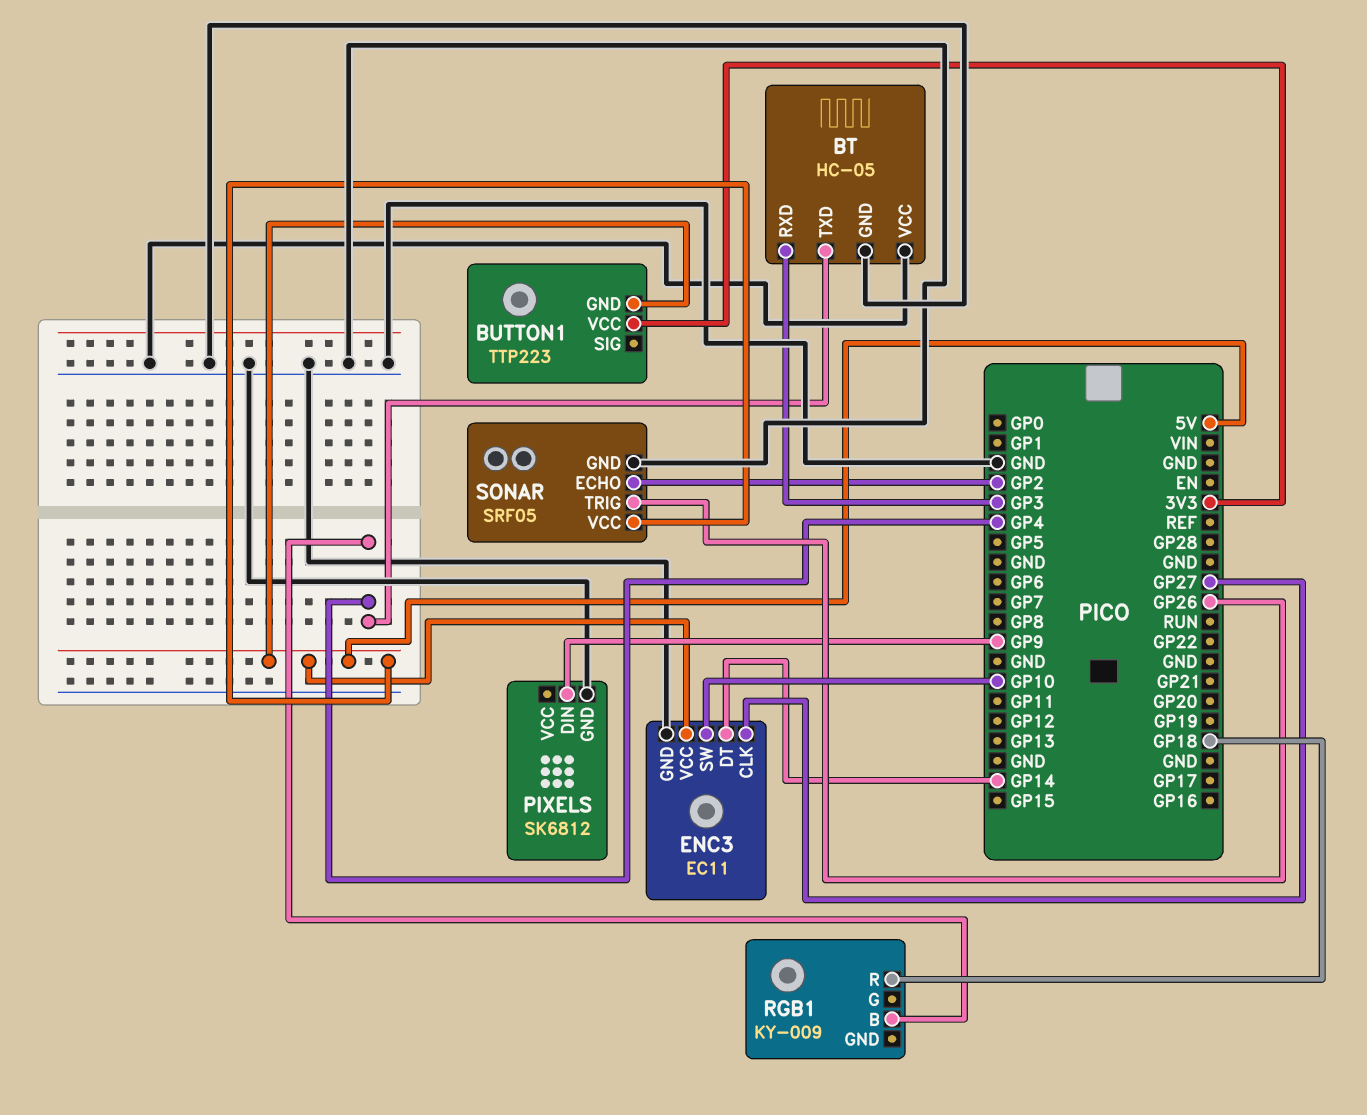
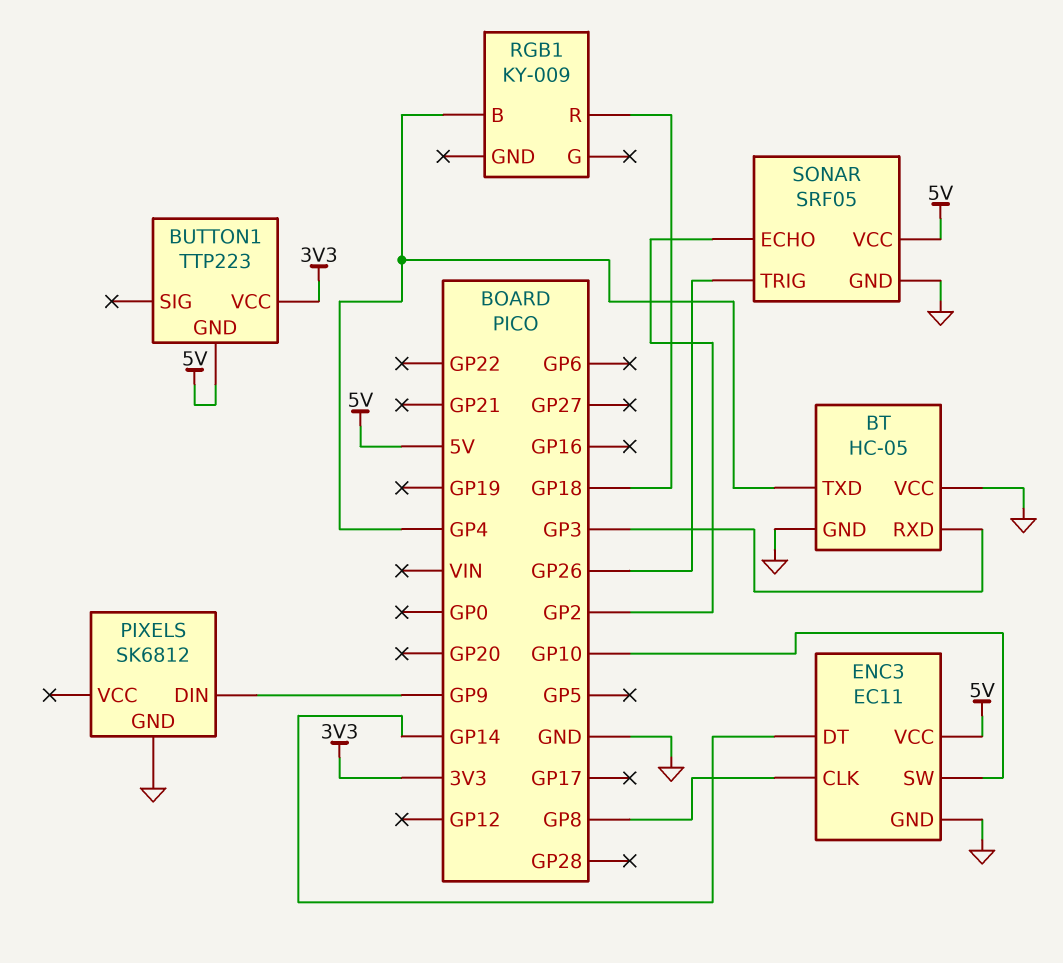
ENC3 pin CLK: GP27 -> GP8

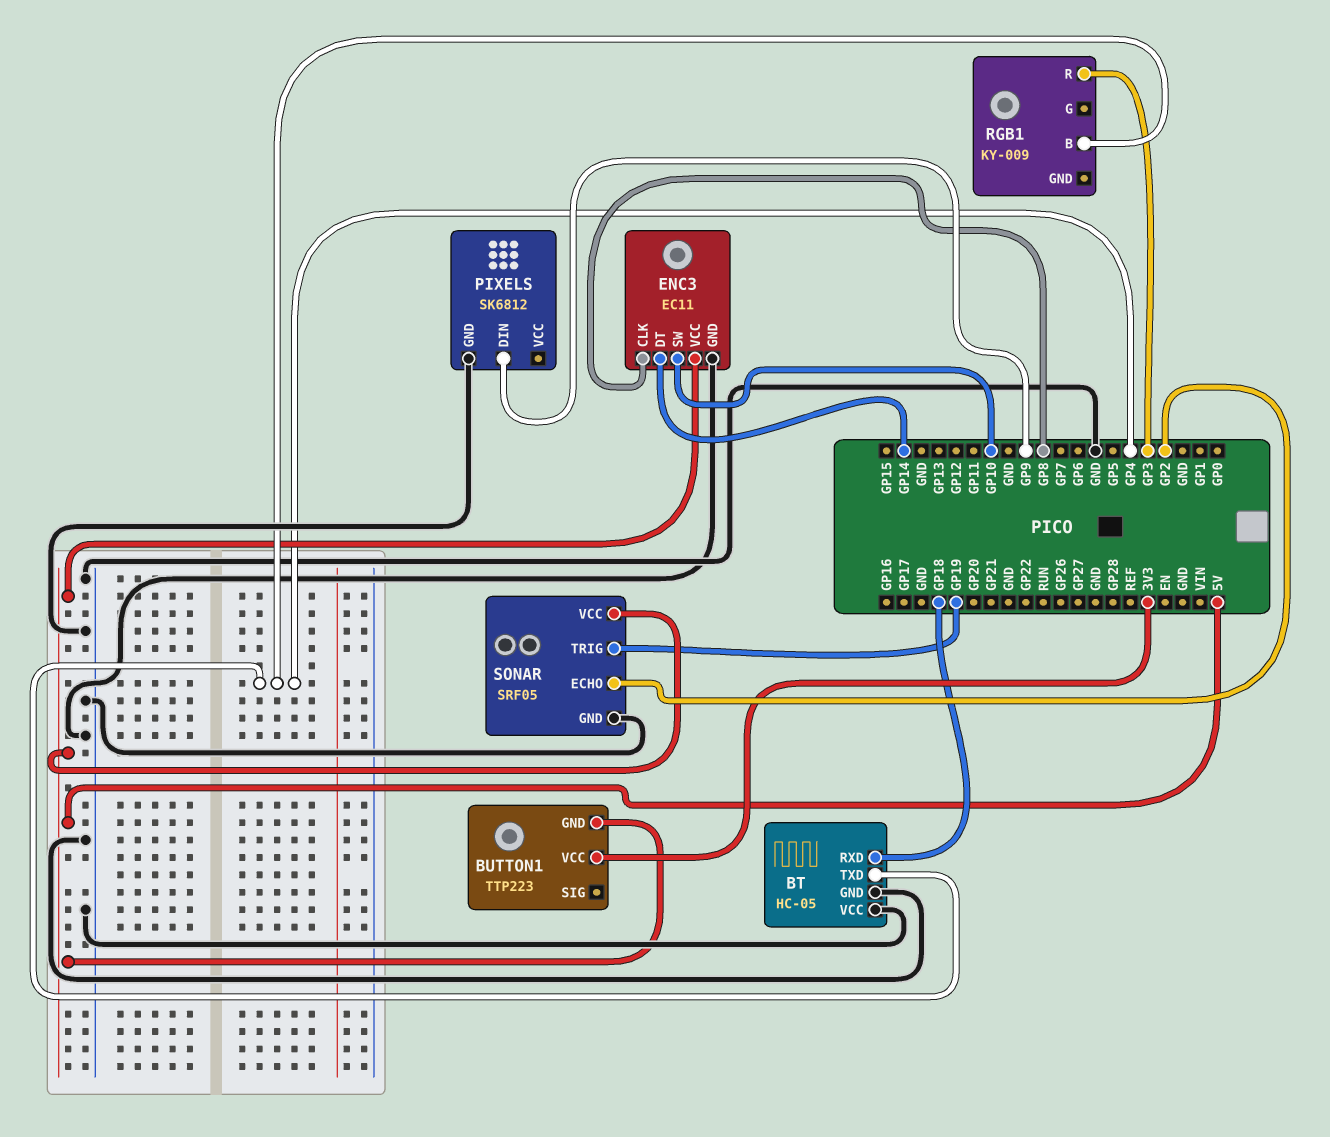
BT pin RXD: GP3 -> GP18
RGB1 pin R: GP18 -> GP3
SONAR pin TRIG: GP26 -> GP19

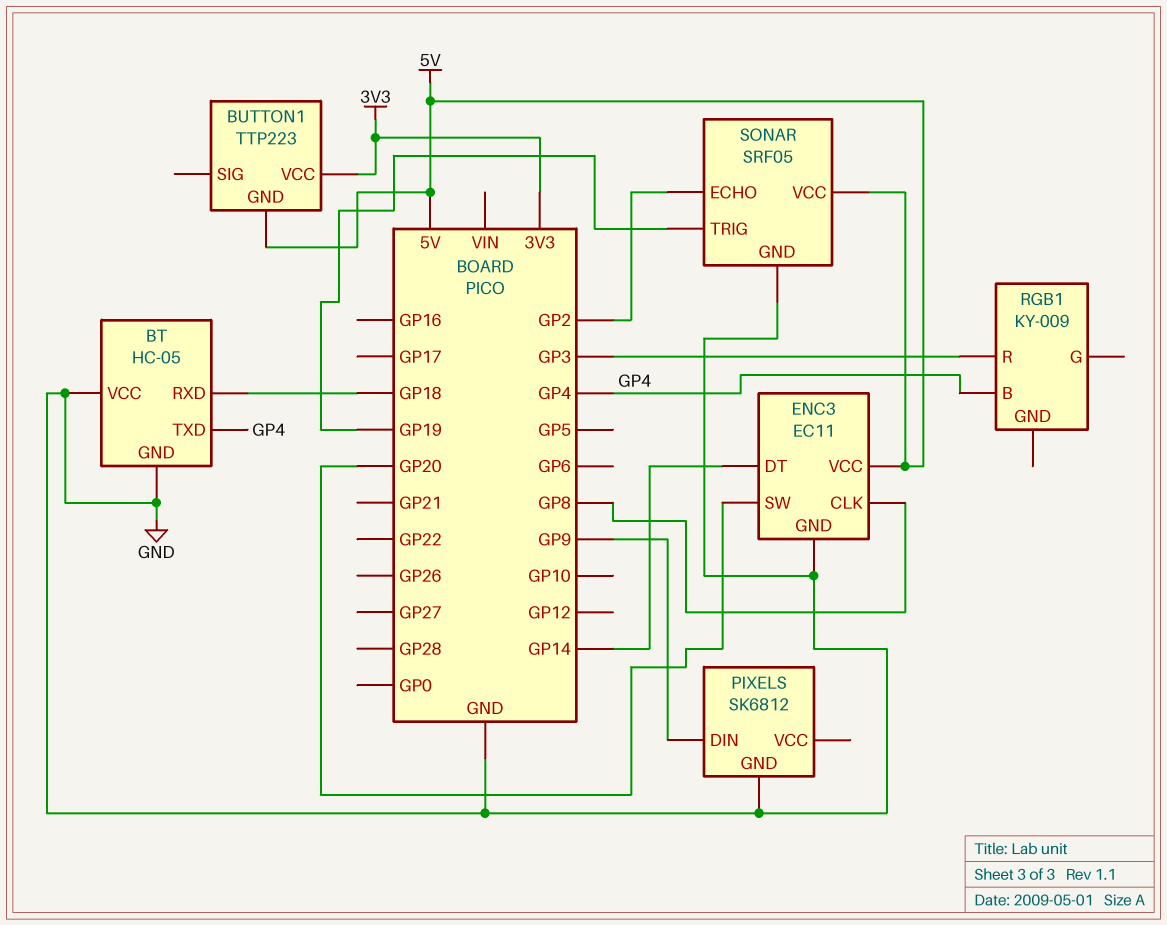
ENC3 pin SW: GP10 -> GP20

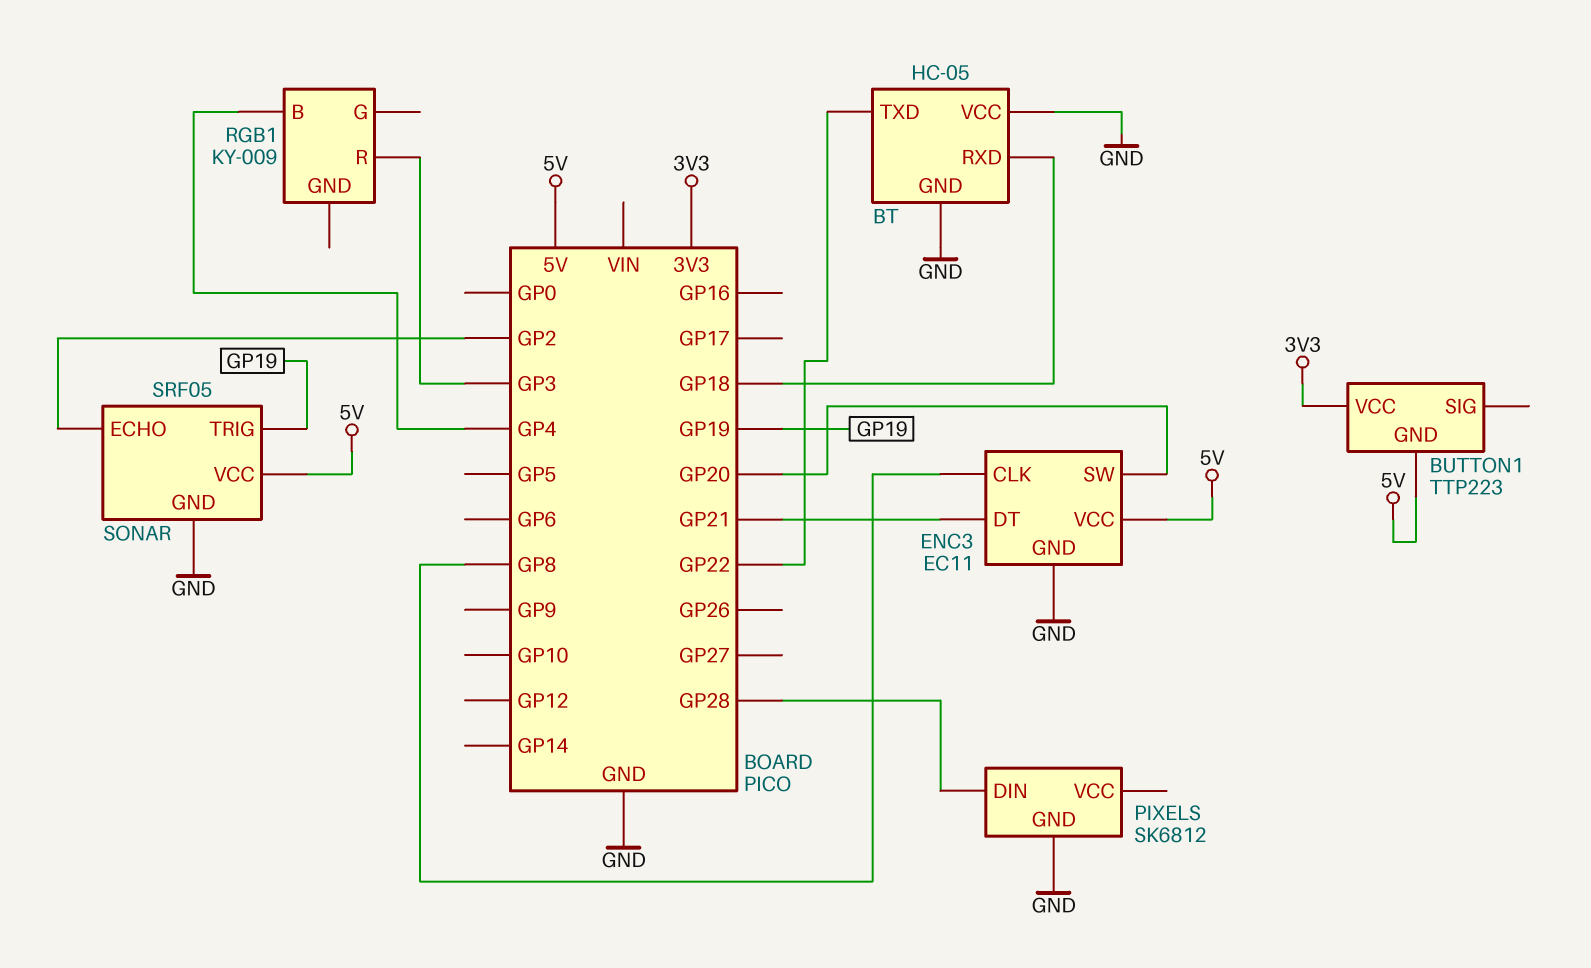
BT pin TXD: GP4 -> GP22
ENC3 pin DT: GP14 -> GP21
PIXELS pin DIN: GP9 -> GP28

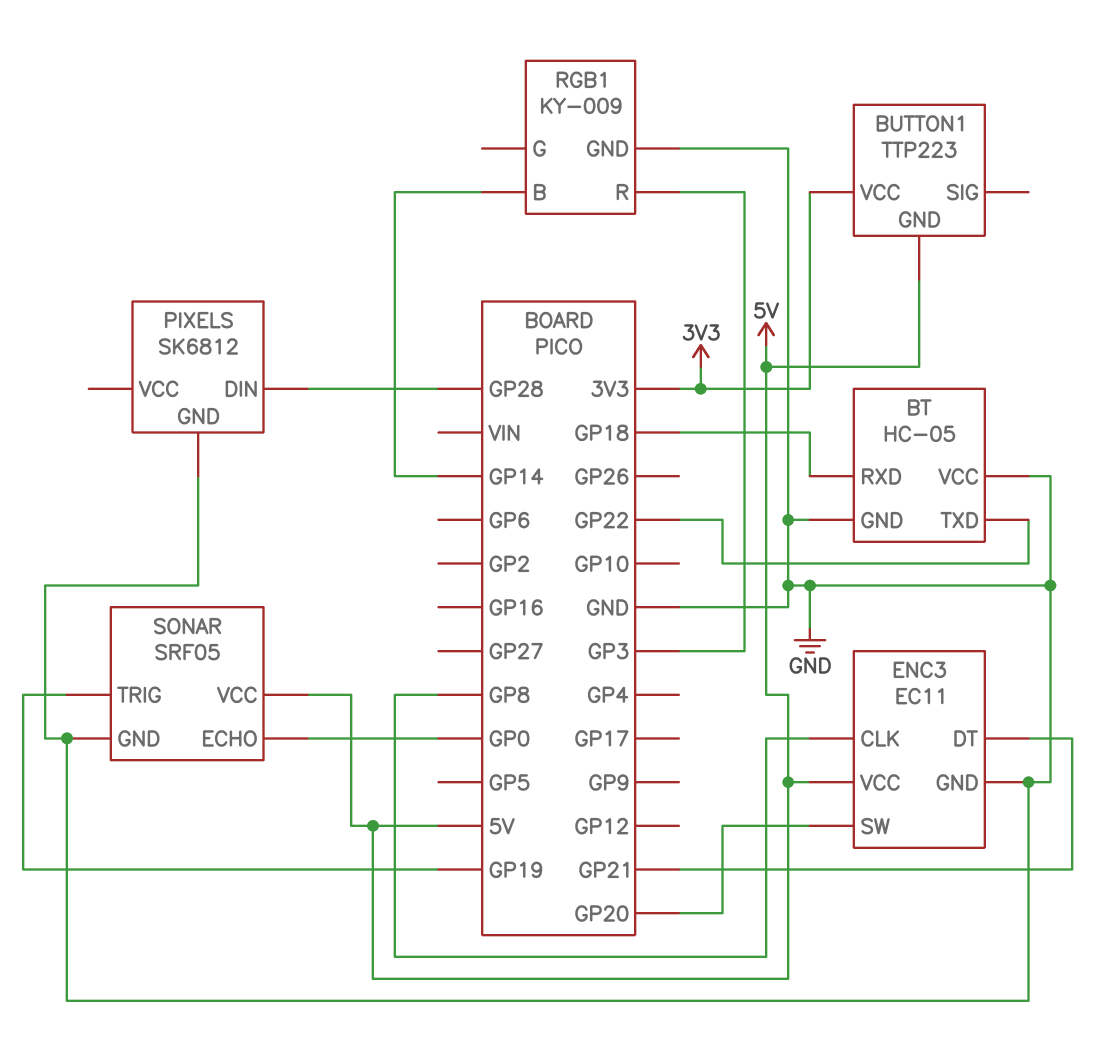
RGB1 pin B: GP4 -> GP14
RGB1 pin GND: none -> GND
SONAR pin ECHO: GP2 -> GP0

